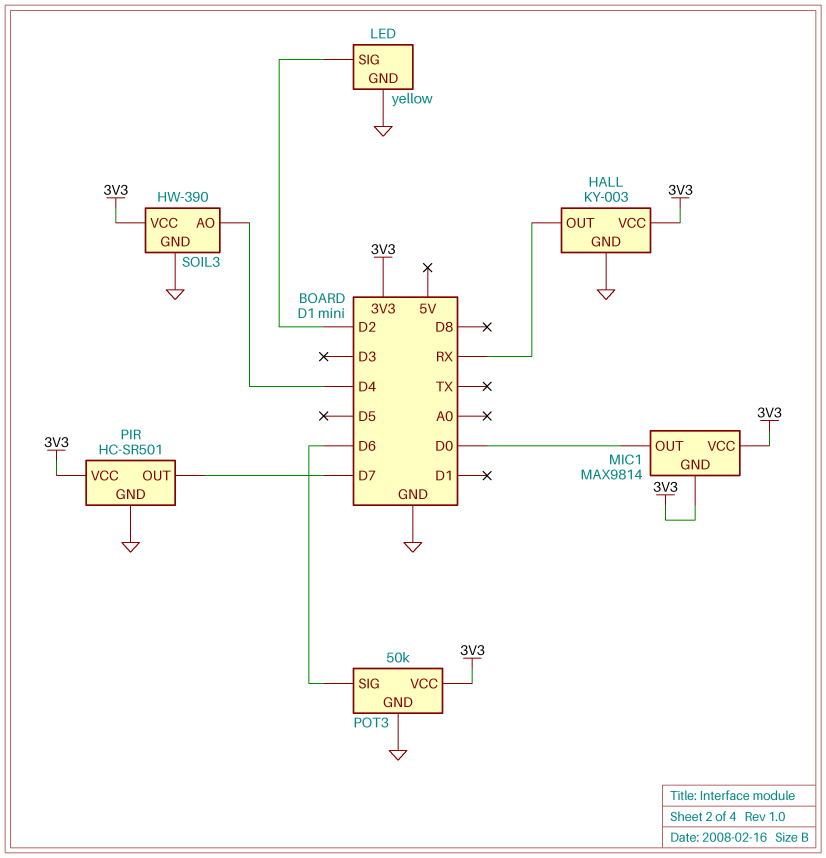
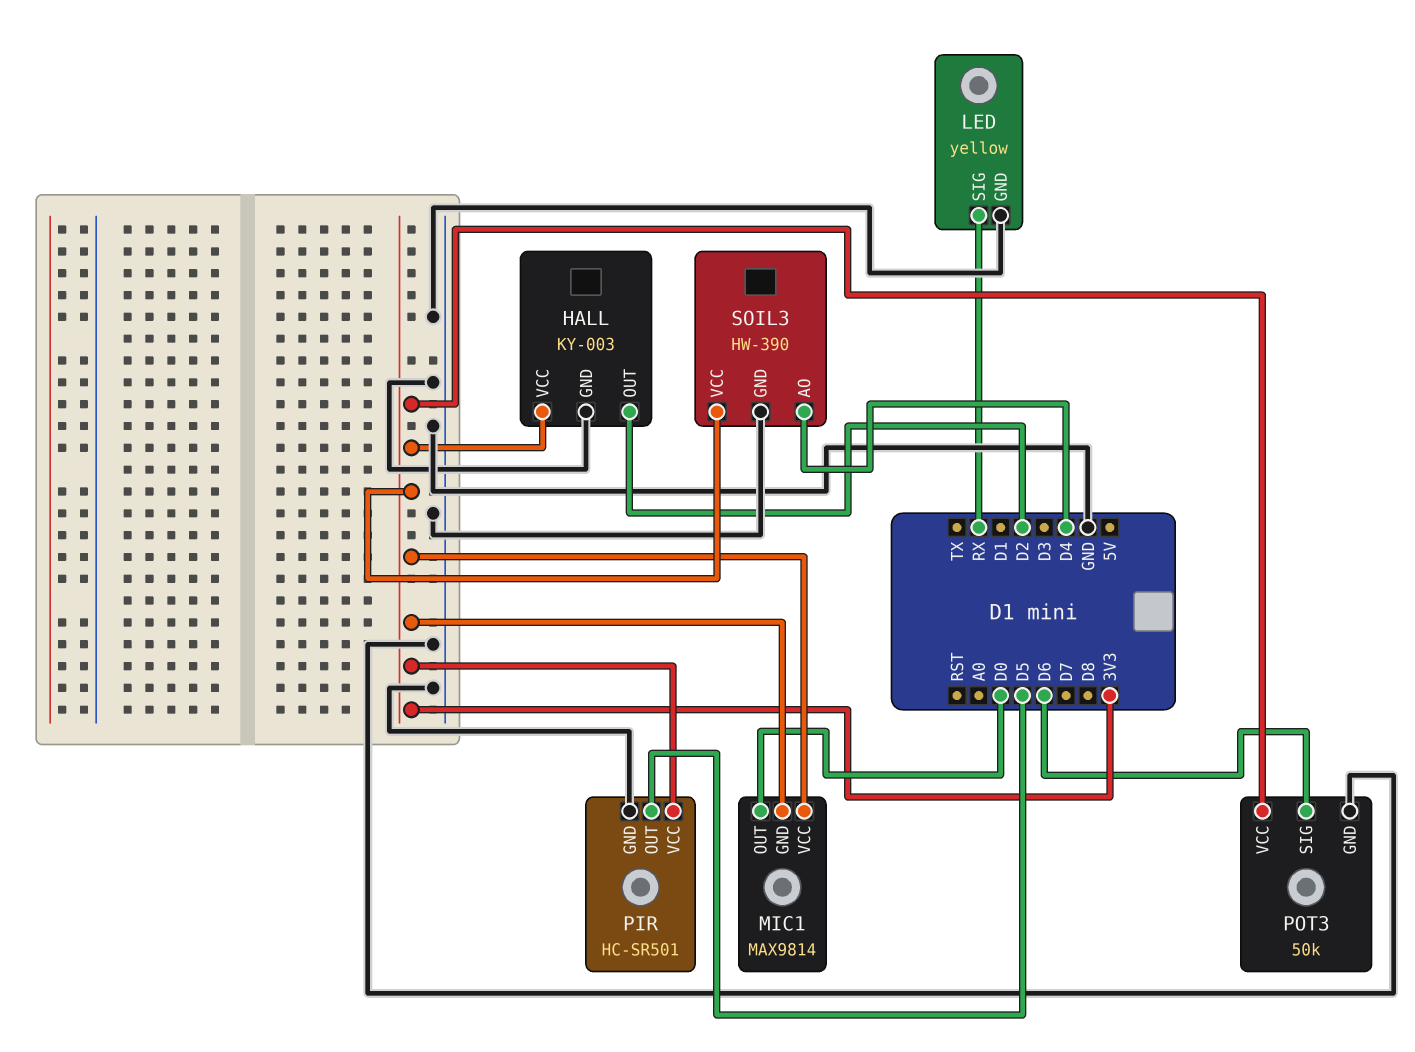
HALL pin OUT: RX -> D2
LED pin SIG: D2 -> RX
PIR pin OUT: D7 -> D5

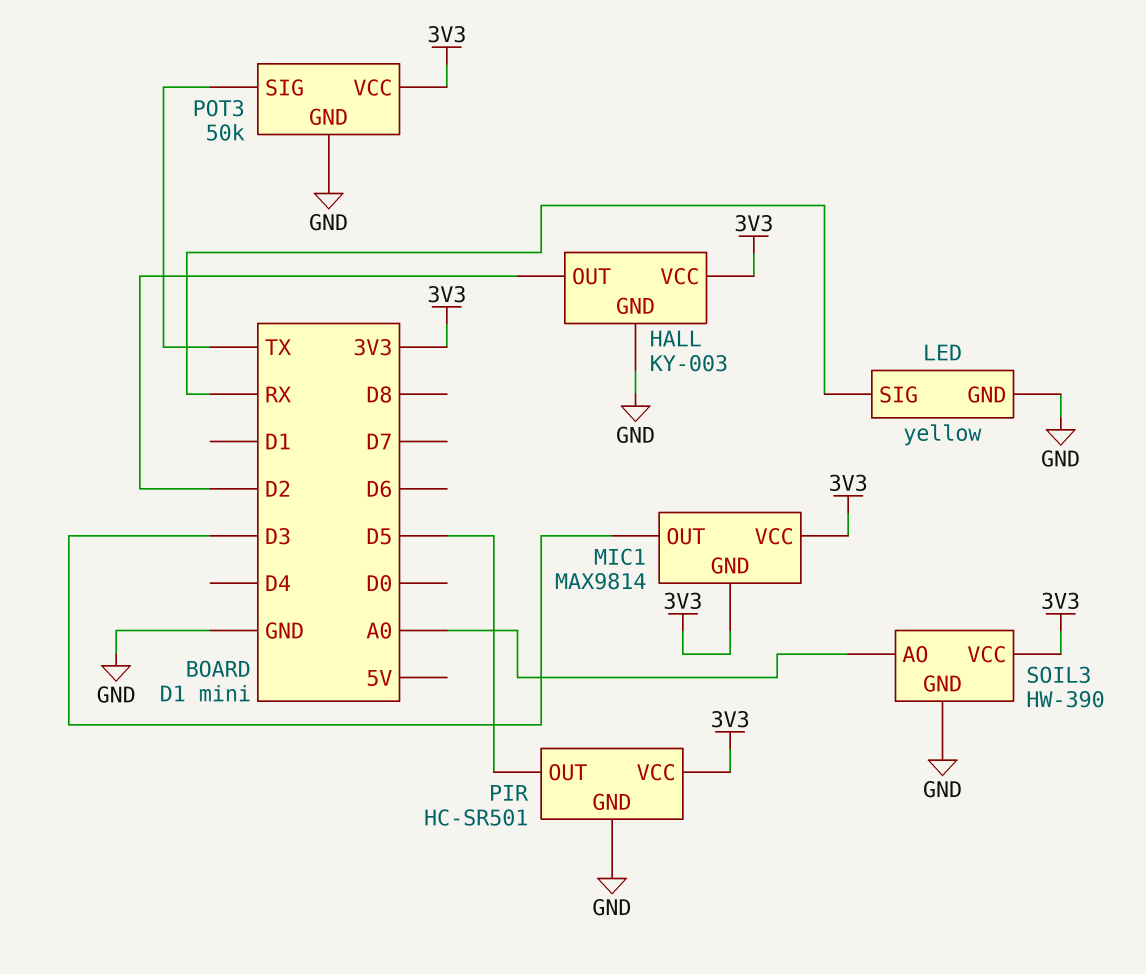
MIC1 pin OUT: D0 -> D3
POT3 pin SIG: D6 -> TX
SOIL3 pin AO: D4 -> A0

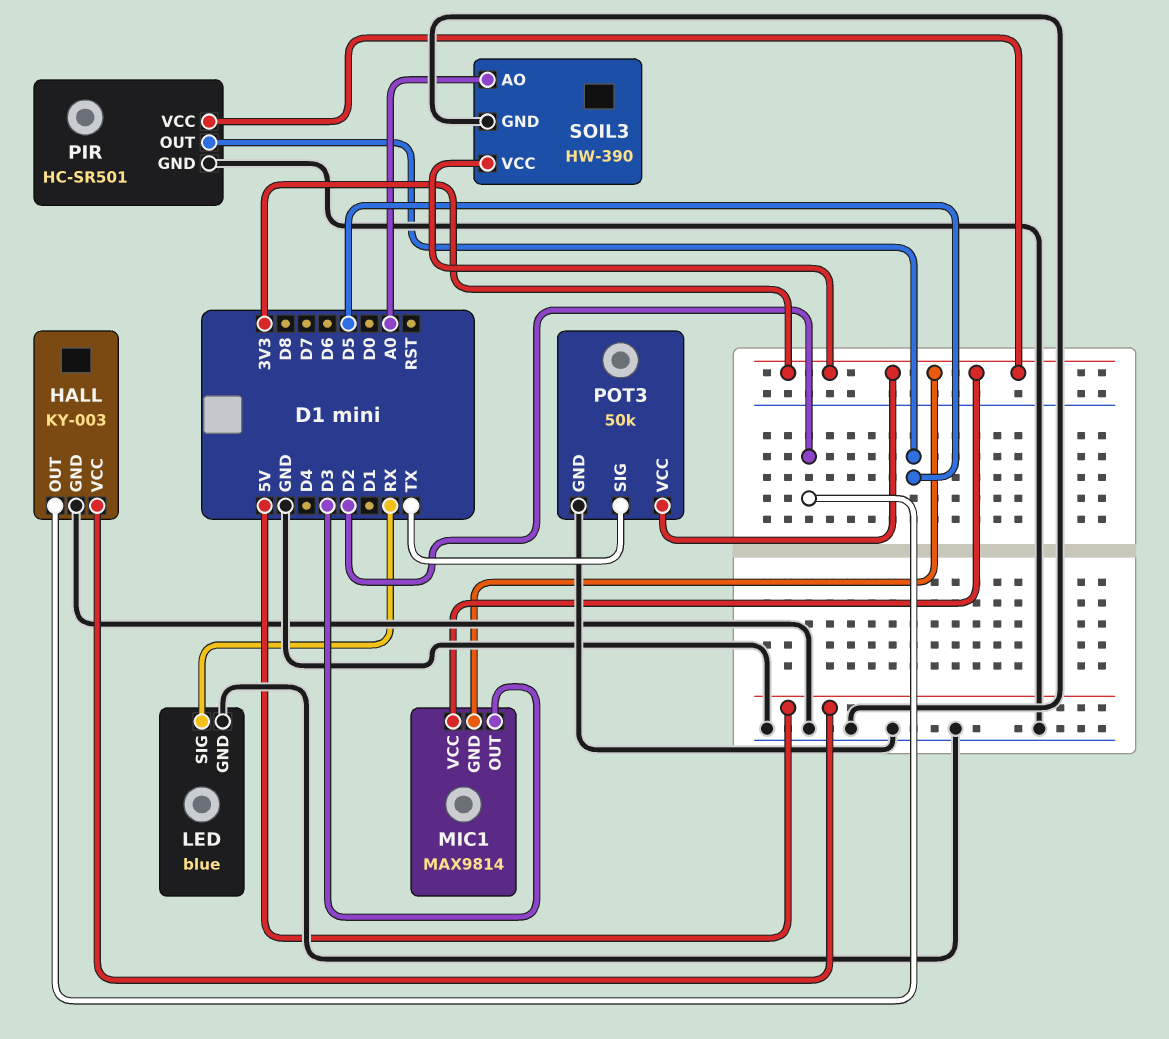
HALL pin VCC: 3V3 -> 5V
LED: yellow -> blue

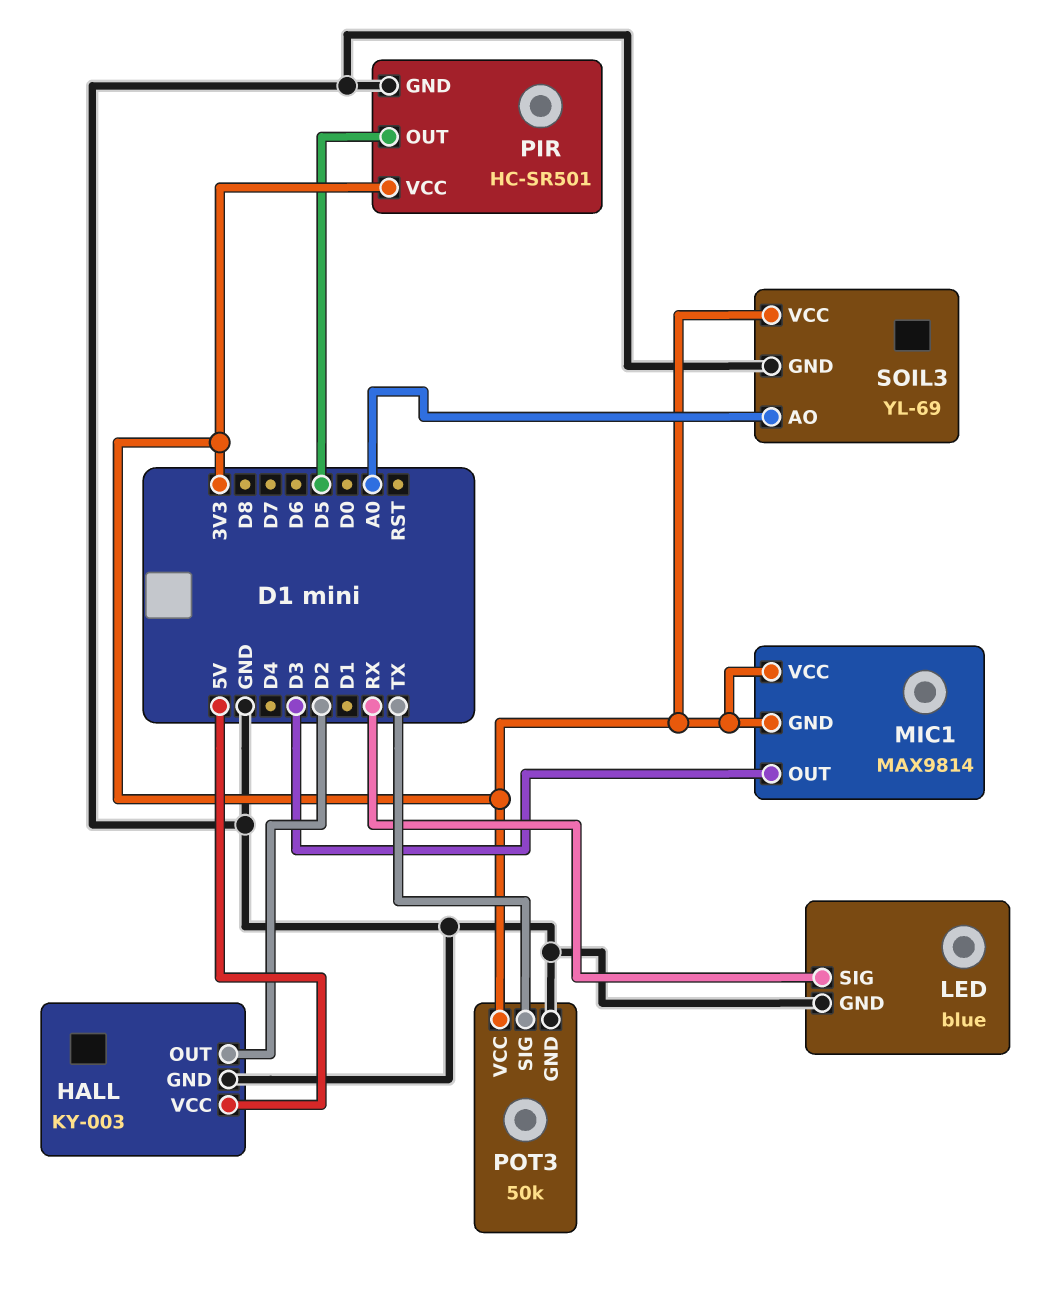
SOIL3: HW-390 -> YL-69

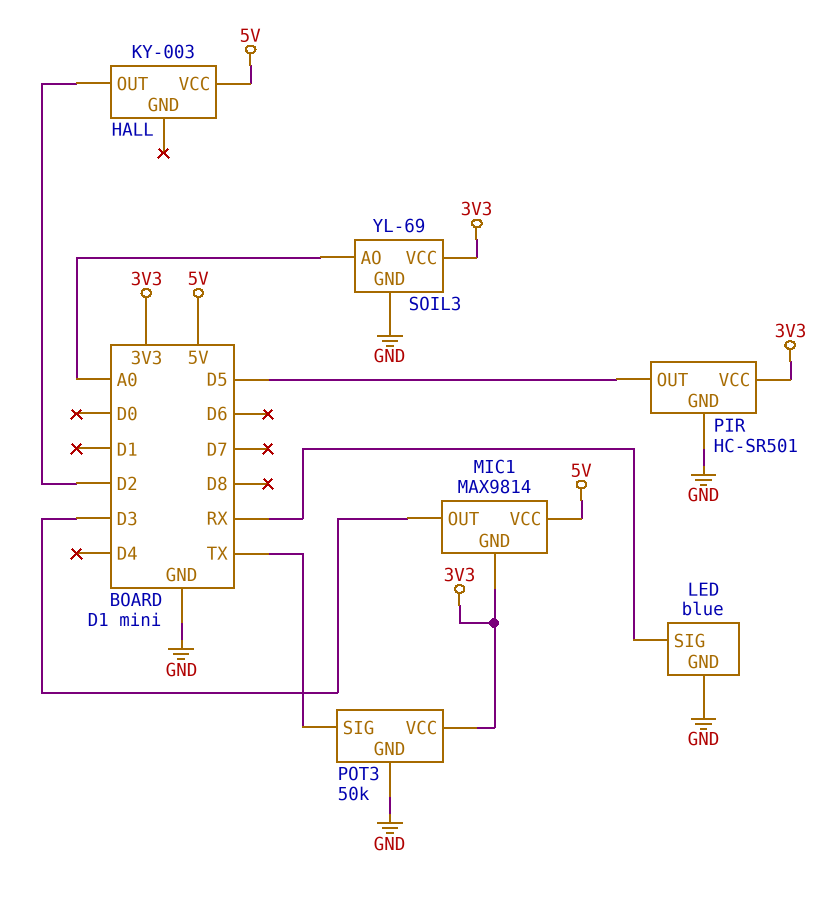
HALL pin GND: GND -> none
MIC1 pin VCC: 3V3 -> 5V

